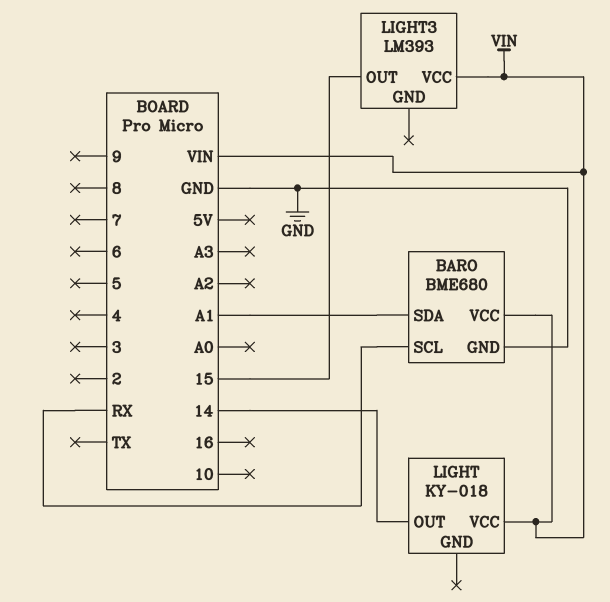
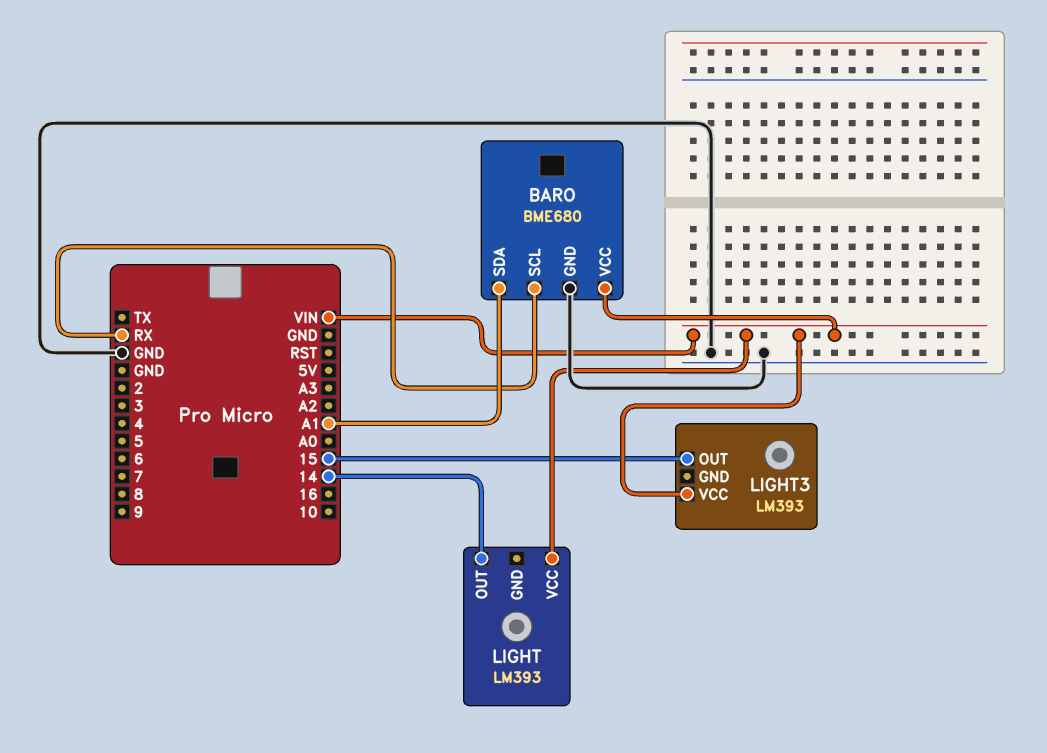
LIGHT: KY-018 -> LM393

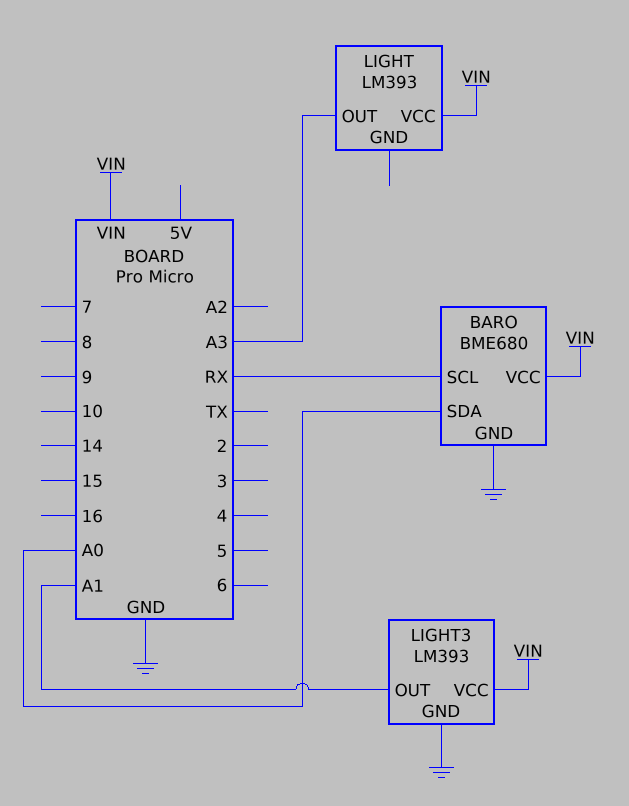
BARO pin SDA: A1 -> A0
LIGHT pin OUT: 14 -> A3
LIGHT3 pin GND: none -> GND
LIGHT3 pin OUT: 15 -> A1

